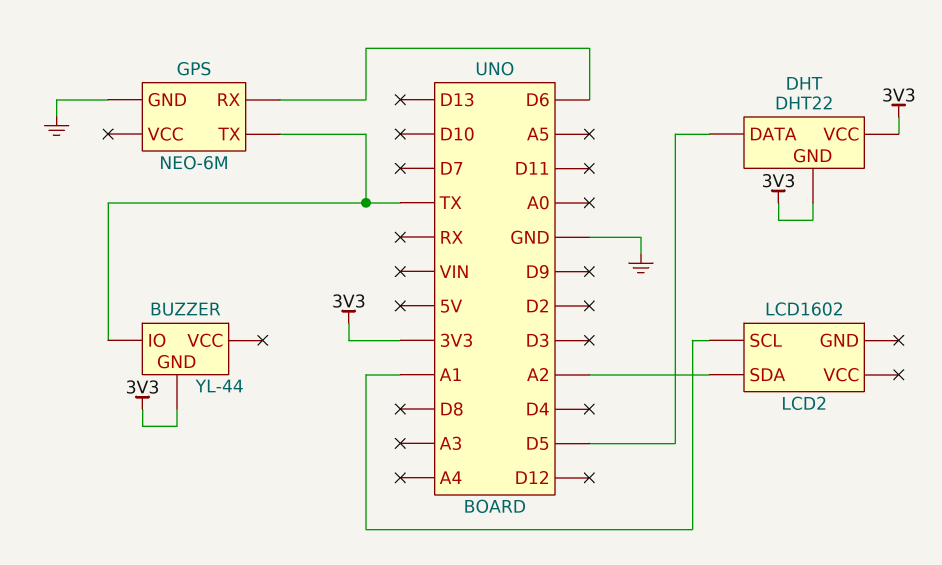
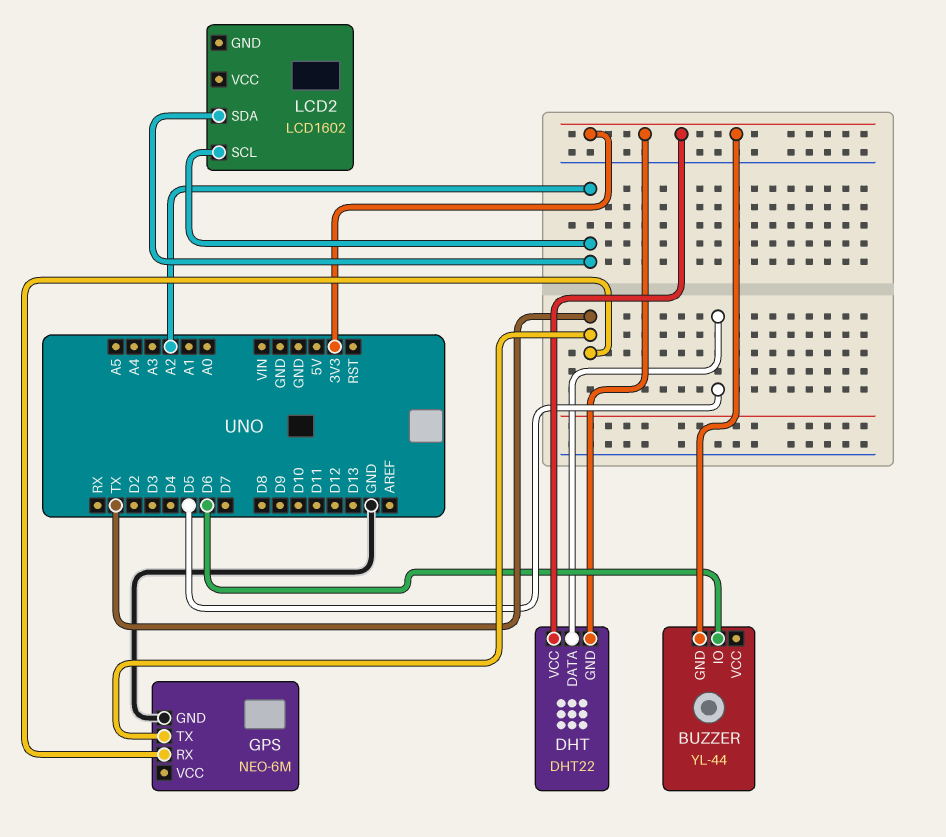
BUZZER pin IO: TX -> D6
GPS pin RX: D6 -> TX
LCD2 pin SCL: A1 -> A2

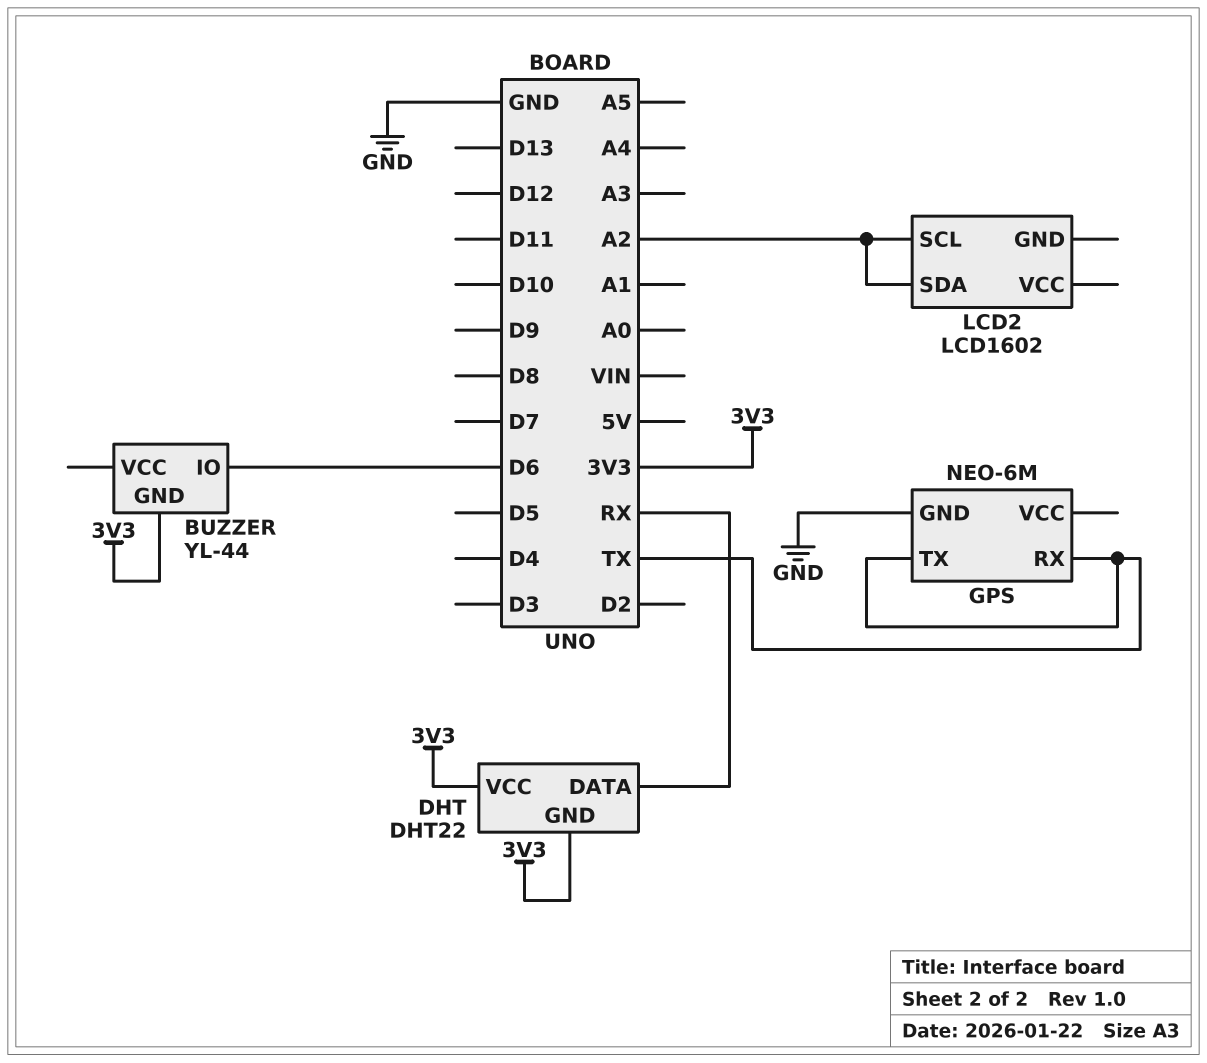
DHT pin DATA: D5 -> RX

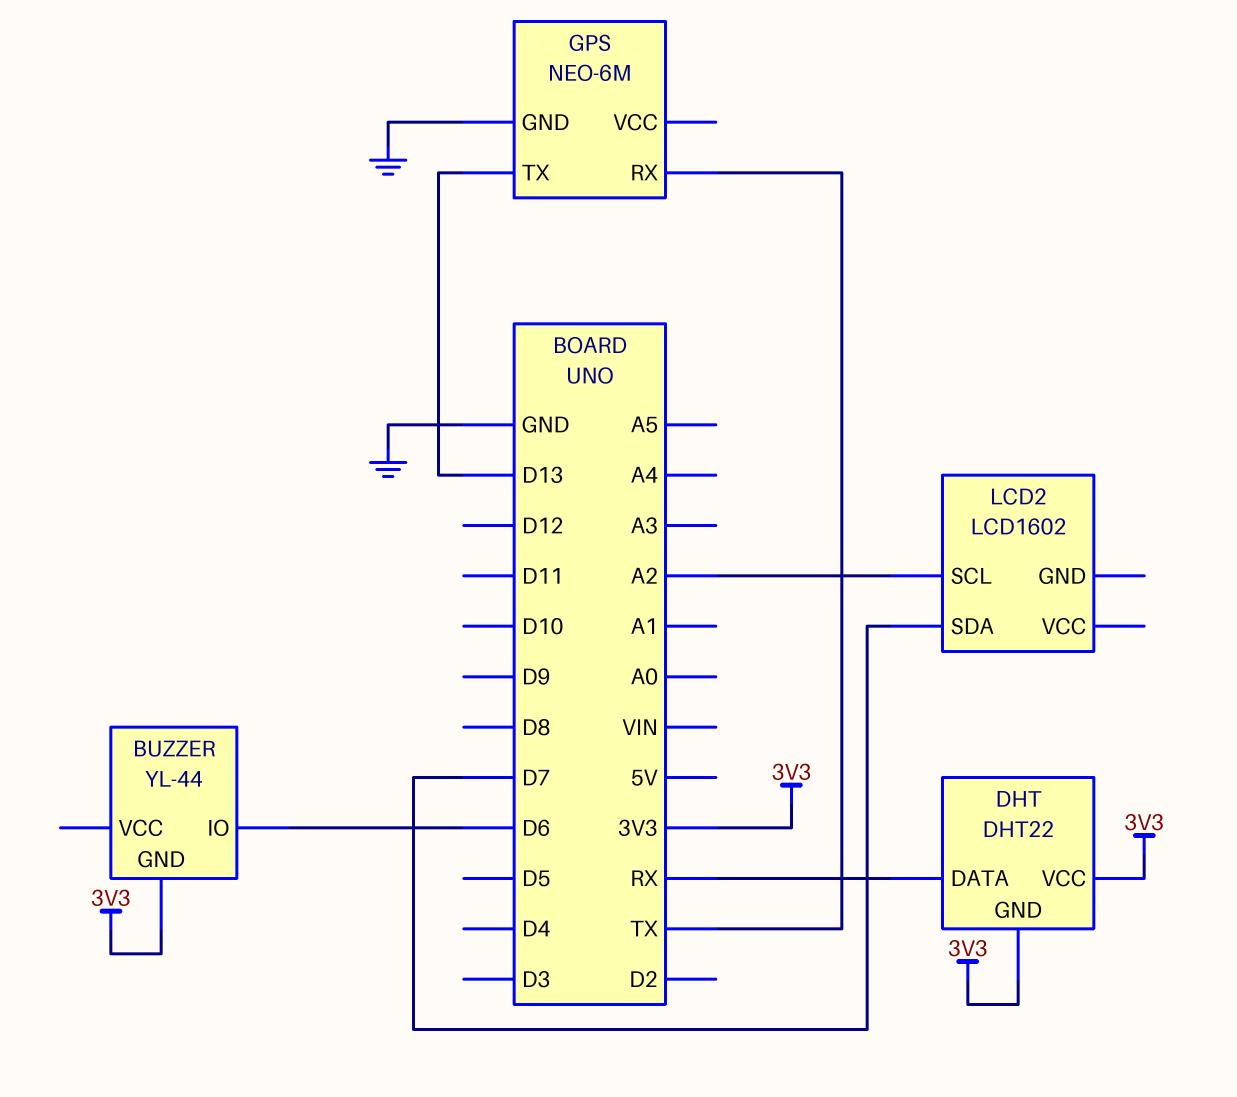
GPS pin TX: TX -> D13
LCD2 pin SDA: A2 -> D7

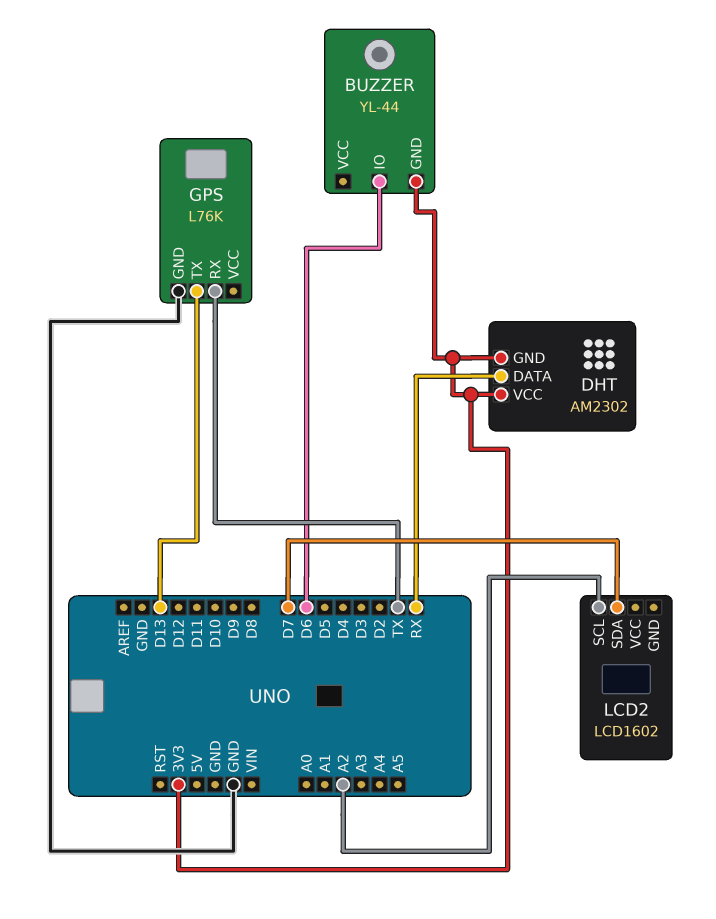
DHT: DHT22 -> AM2302
GPS: NEO-6M -> L76K

